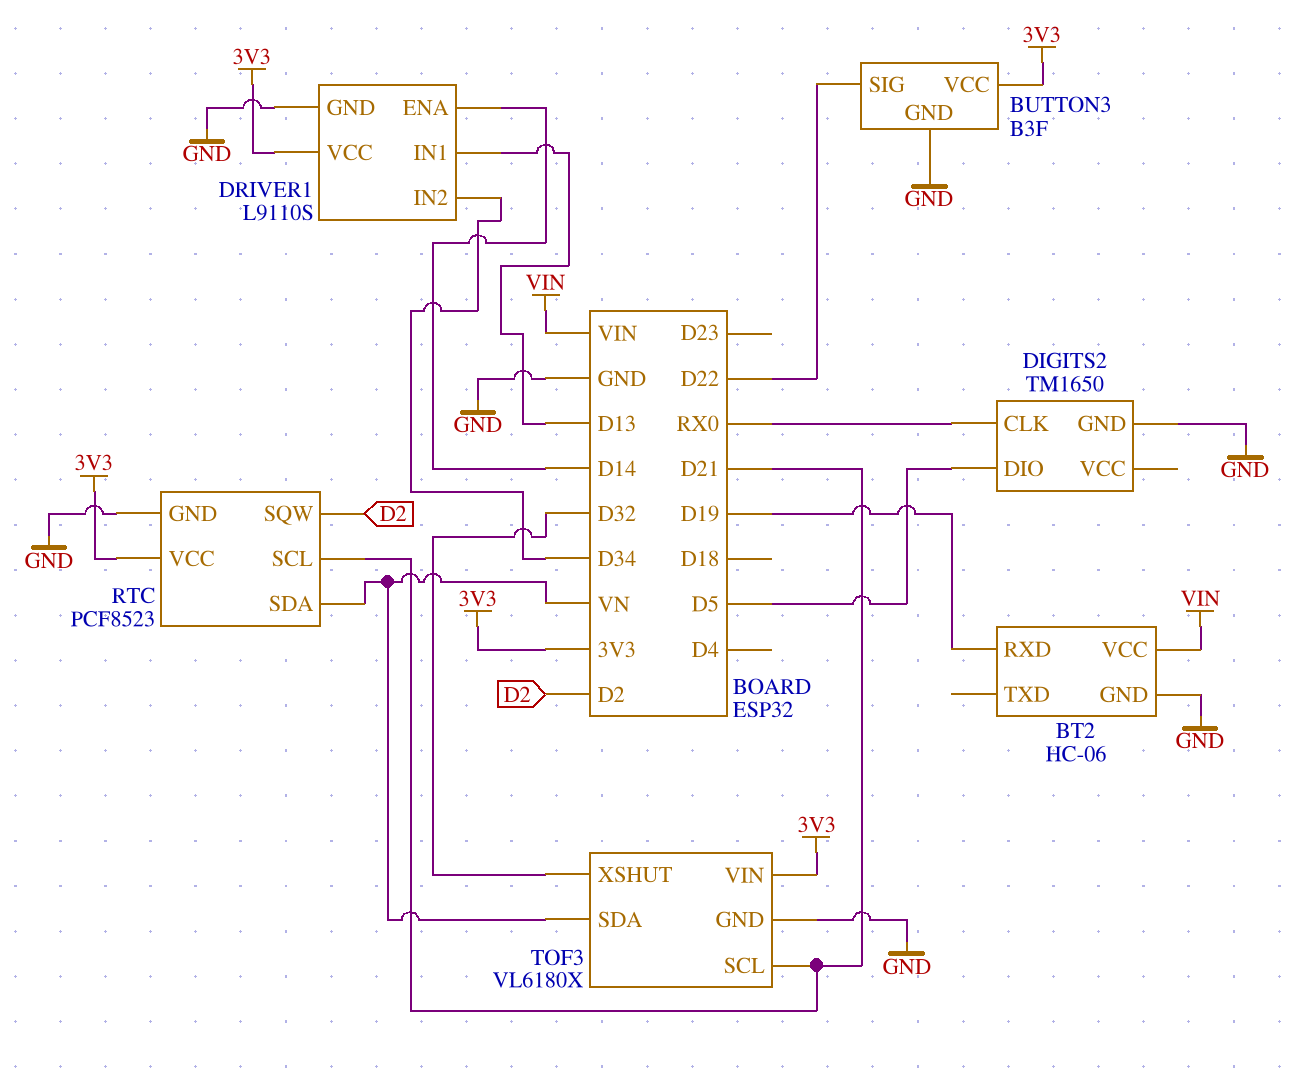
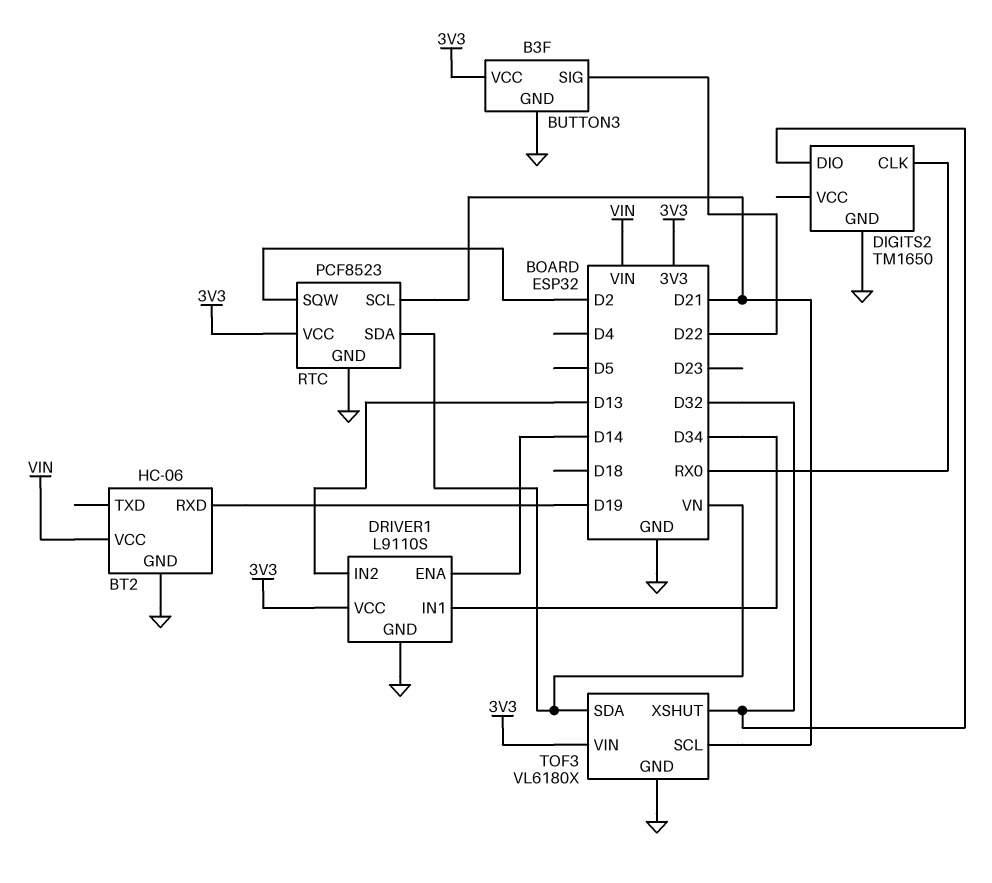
DIGITS2 pin DIO: D5 -> D32
DRIVER1 pin IN1: D13 -> D34
DRIVER1 pin IN2: D34 -> D13

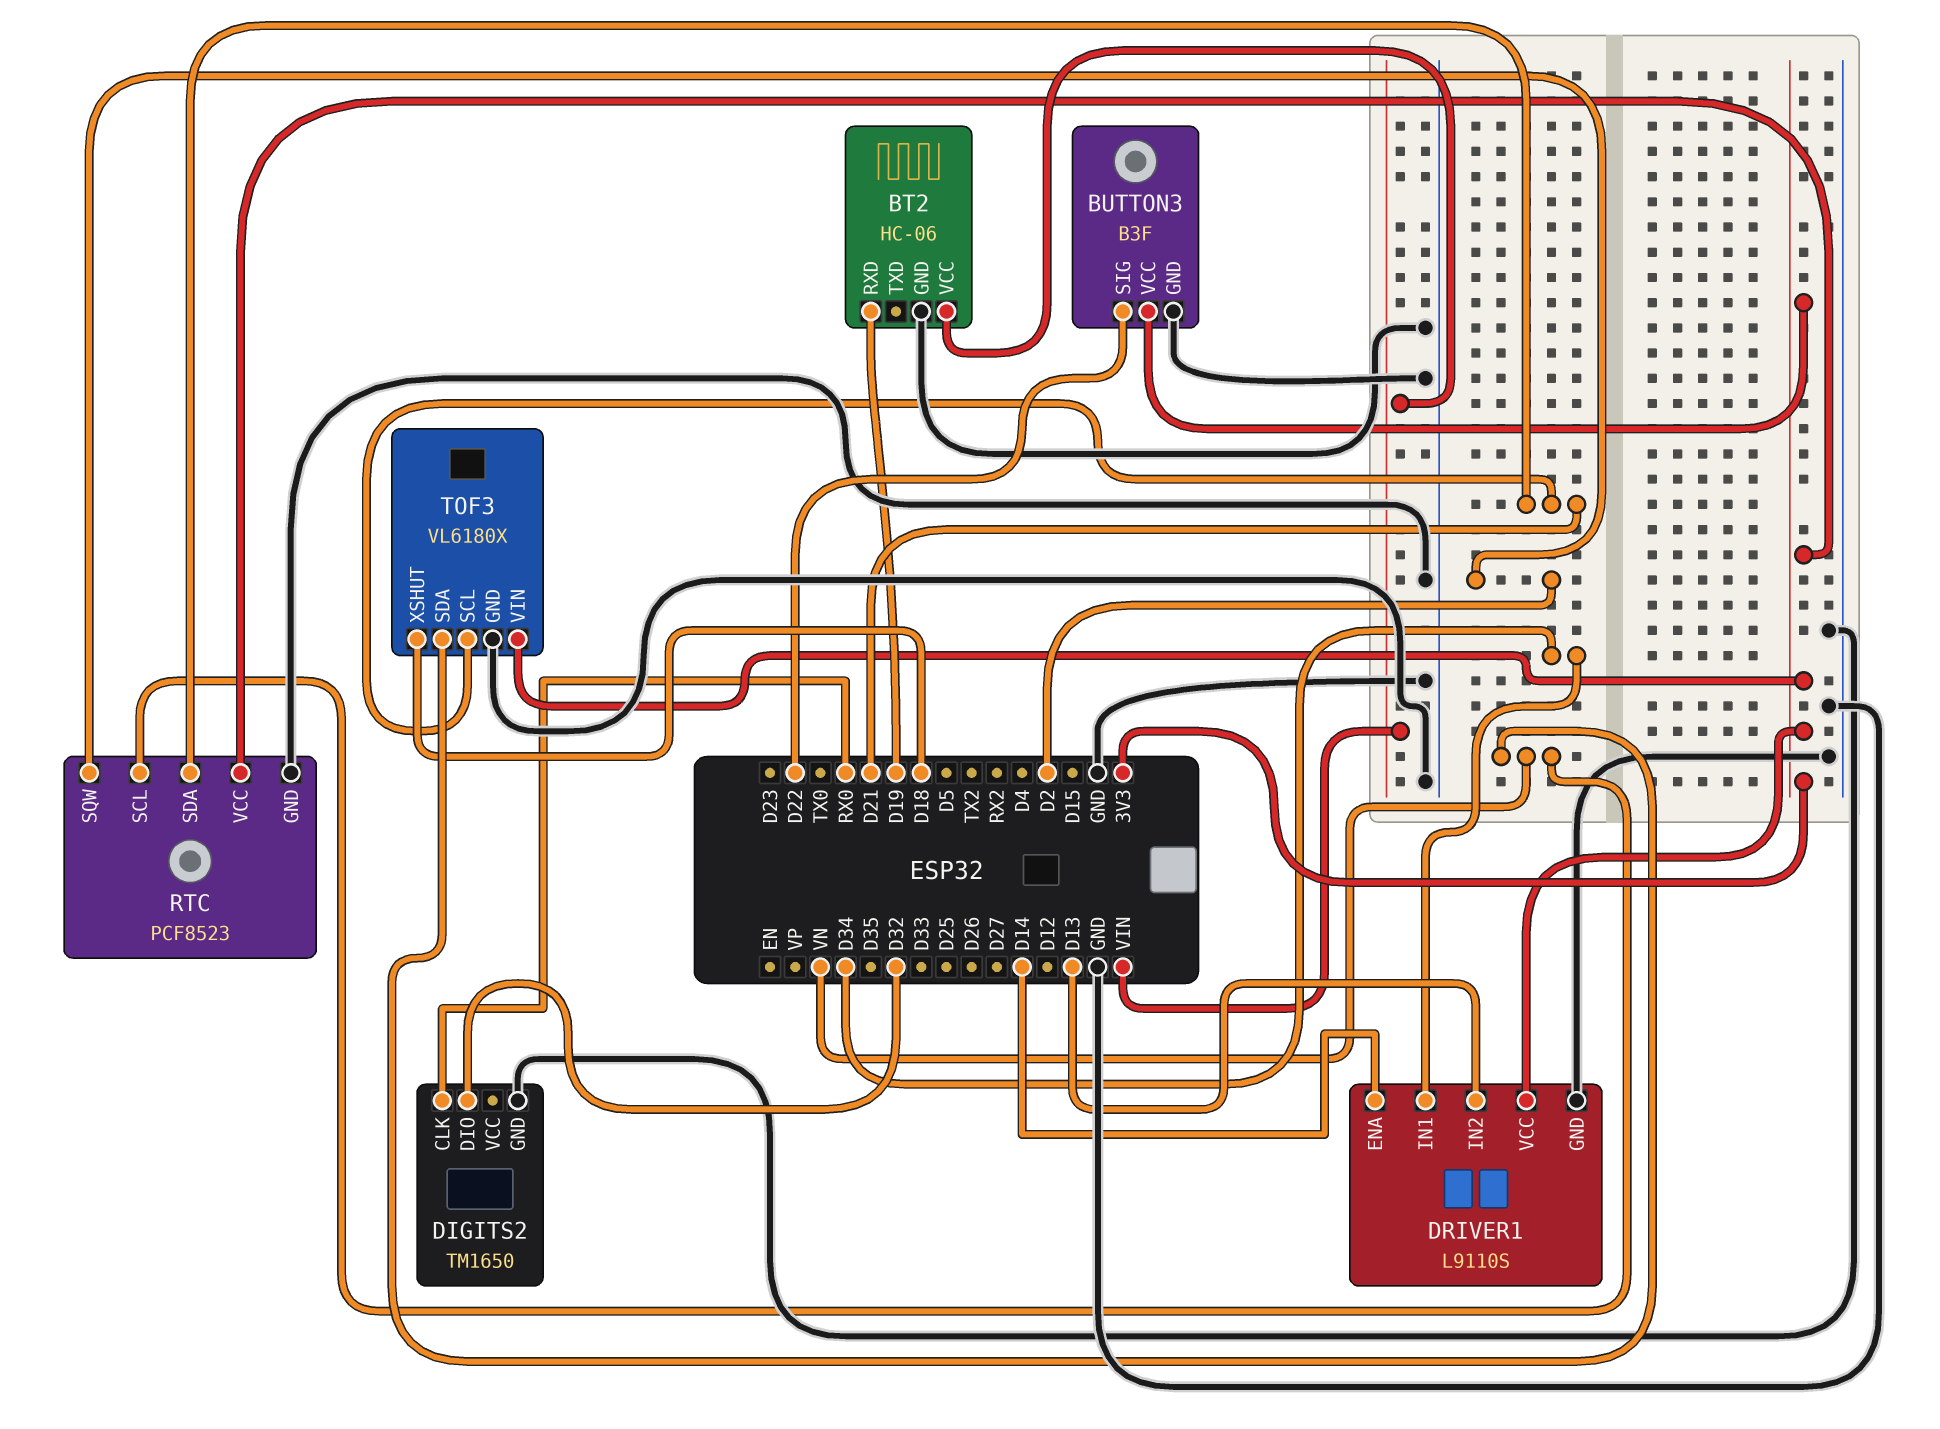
RTC pin SCL: D21 -> VN
RTC pin SDA: VN -> D21
TOF3 pin XSHUT: D32 -> D18

